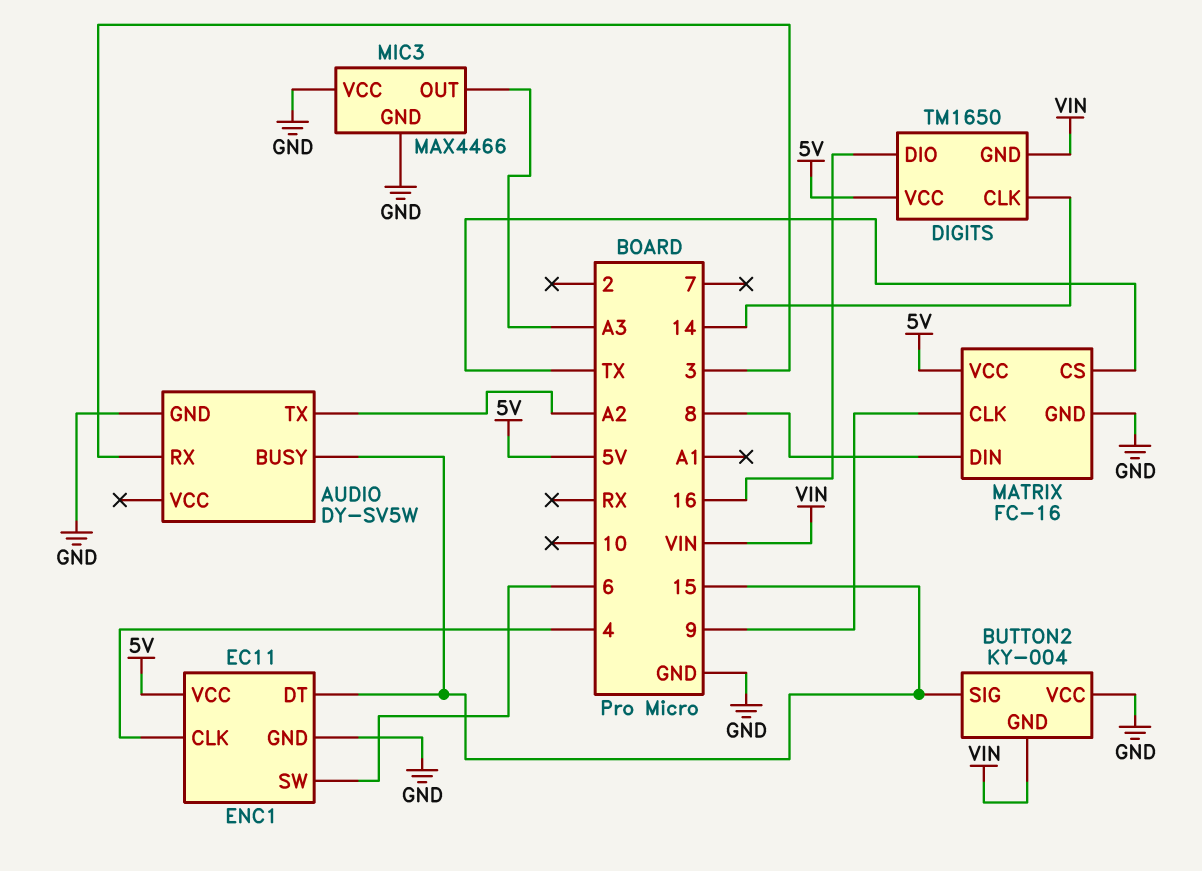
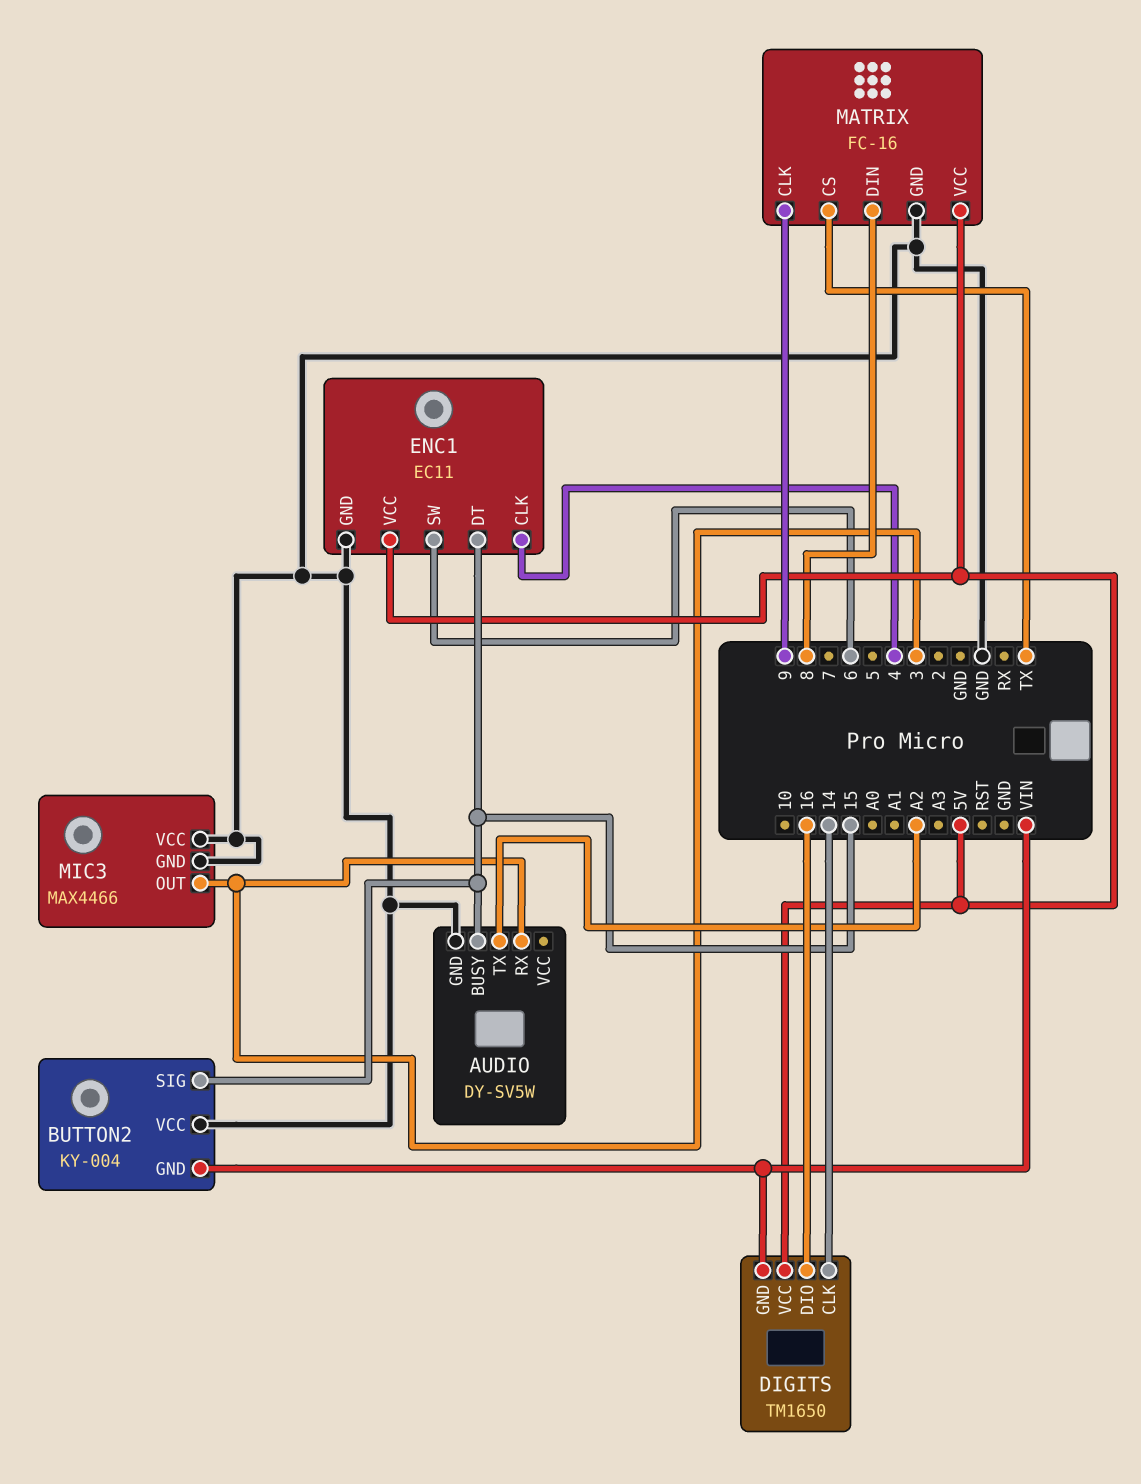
MIC3 pin OUT: A3 -> 3

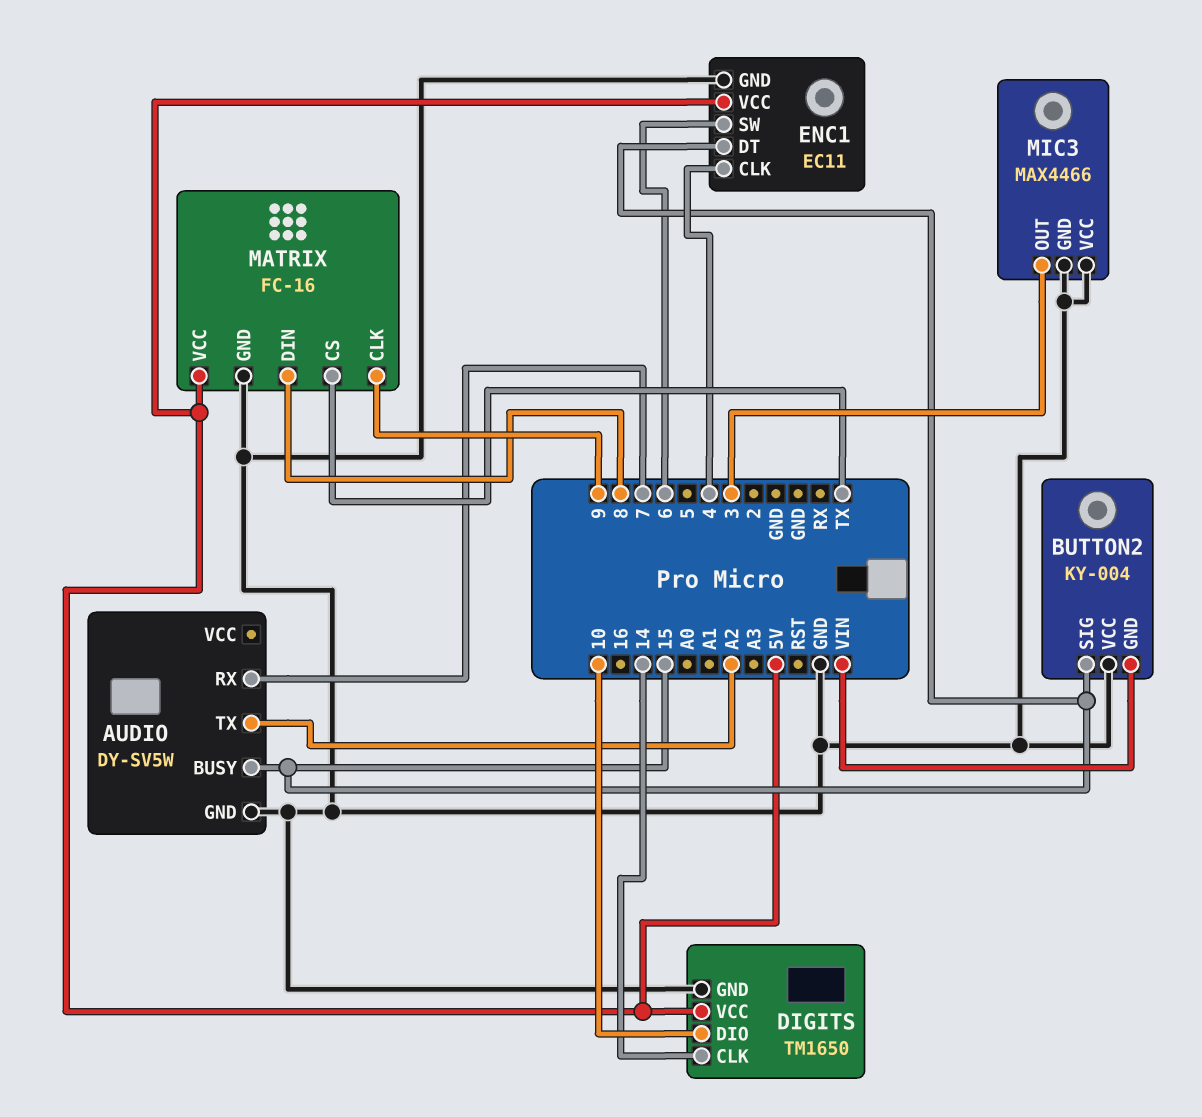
AUDIO pin RX: 3 -> 7
DIGITS pin DIO: 16 -> 10
DIGITS pin GND: VIN -> GND

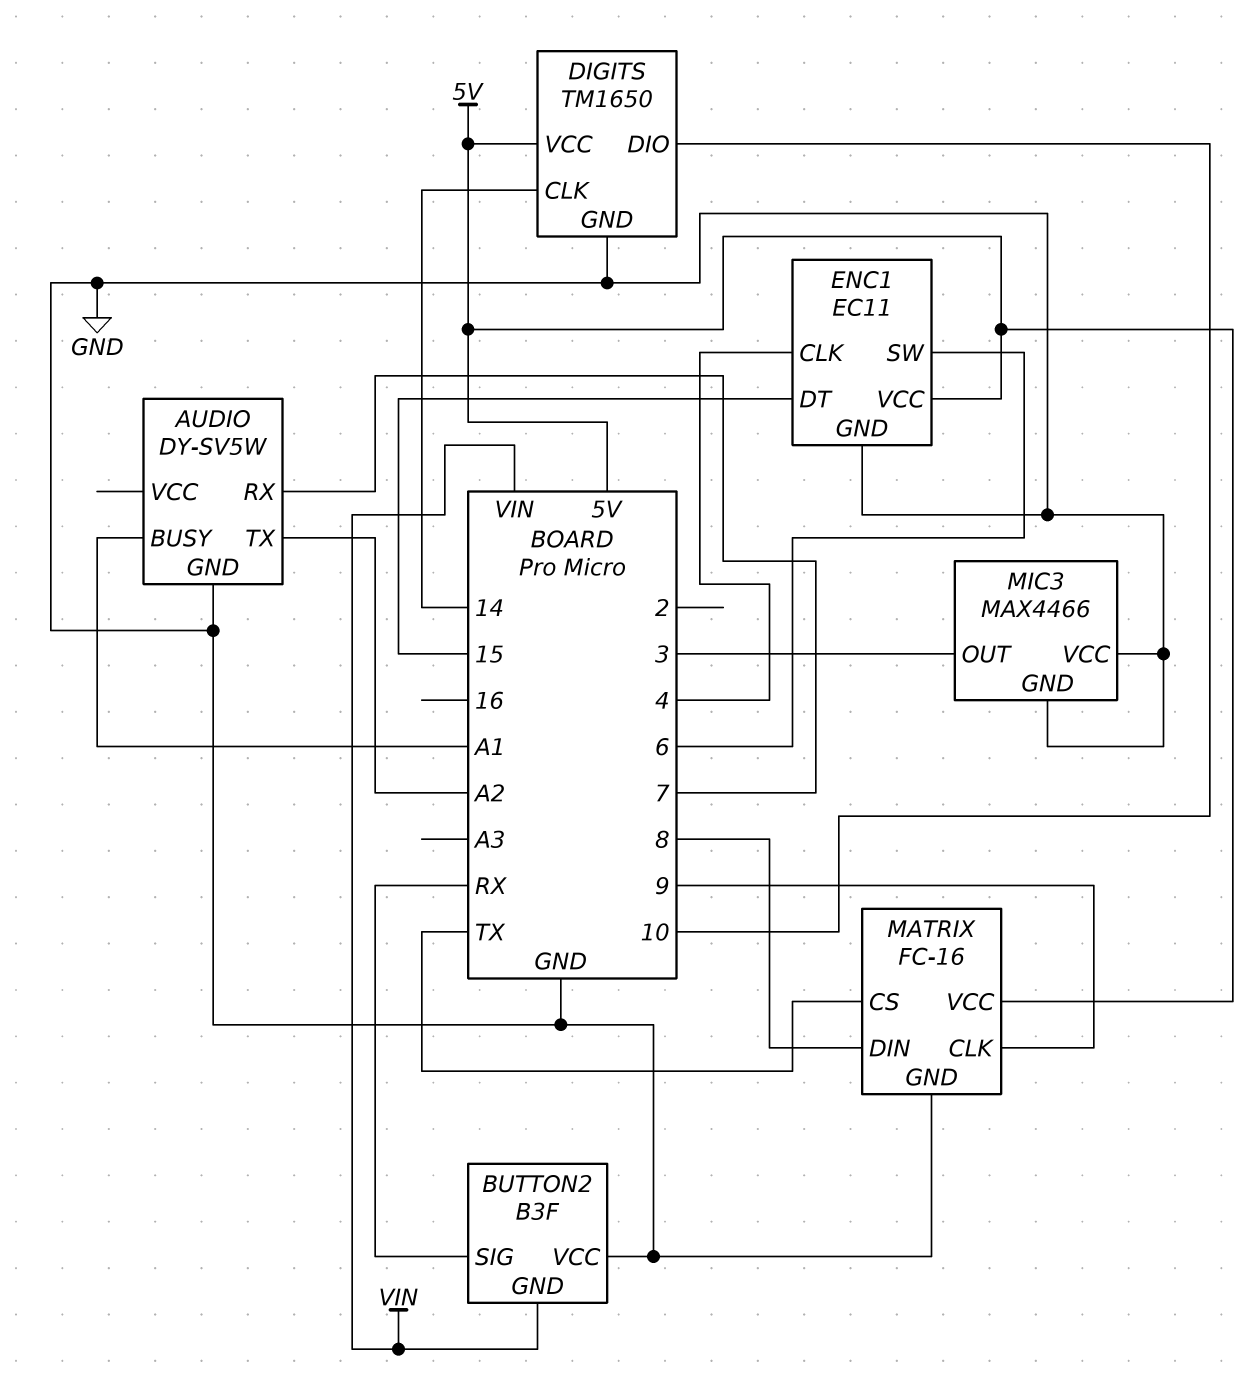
AUDIO pin BUSY: 15 -> A1
BUTTON2: KY-004 -> B3F
BUTTON2 pin SIG: 15 -> RX

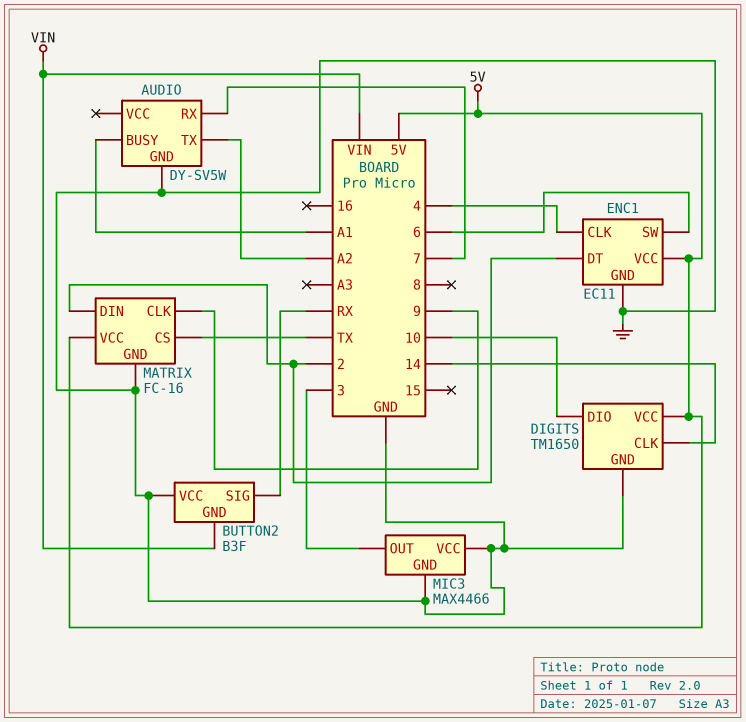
ENC1 pin DT: 15 -> 2
MATRIX pin DIN: 8 -> 2

